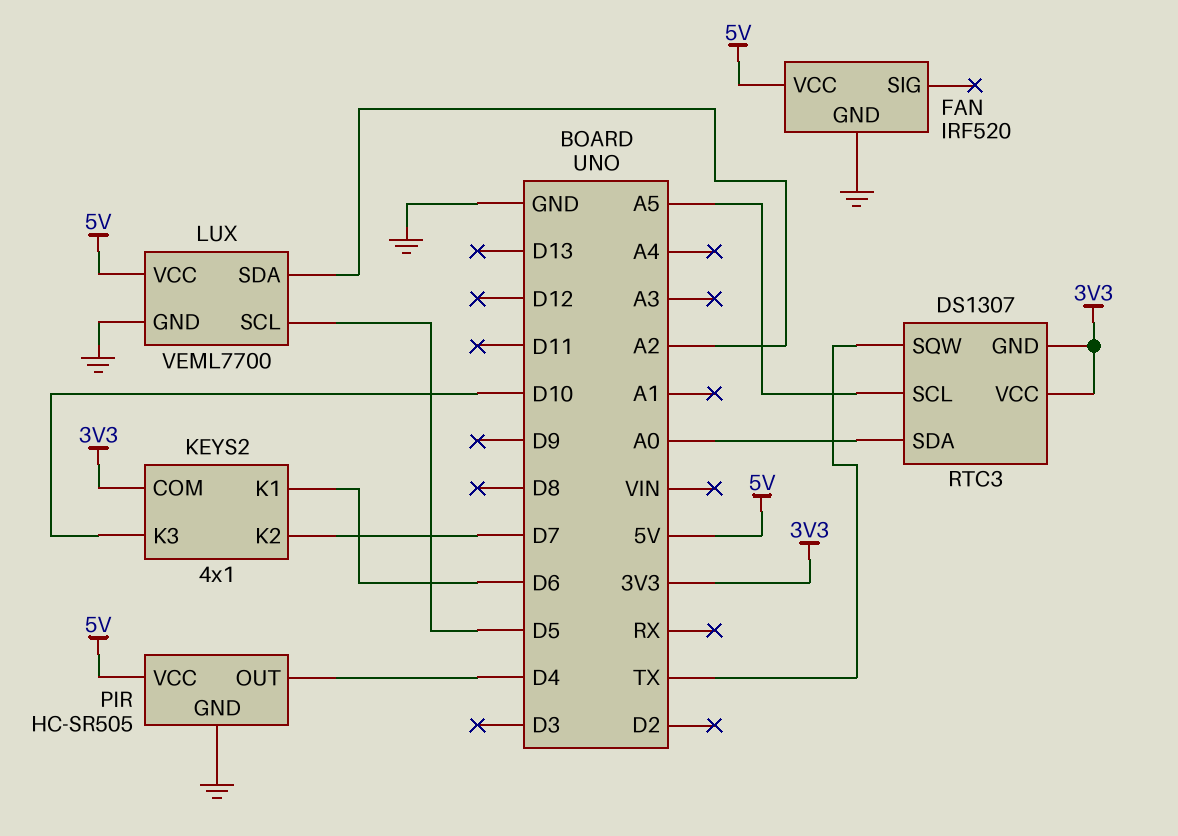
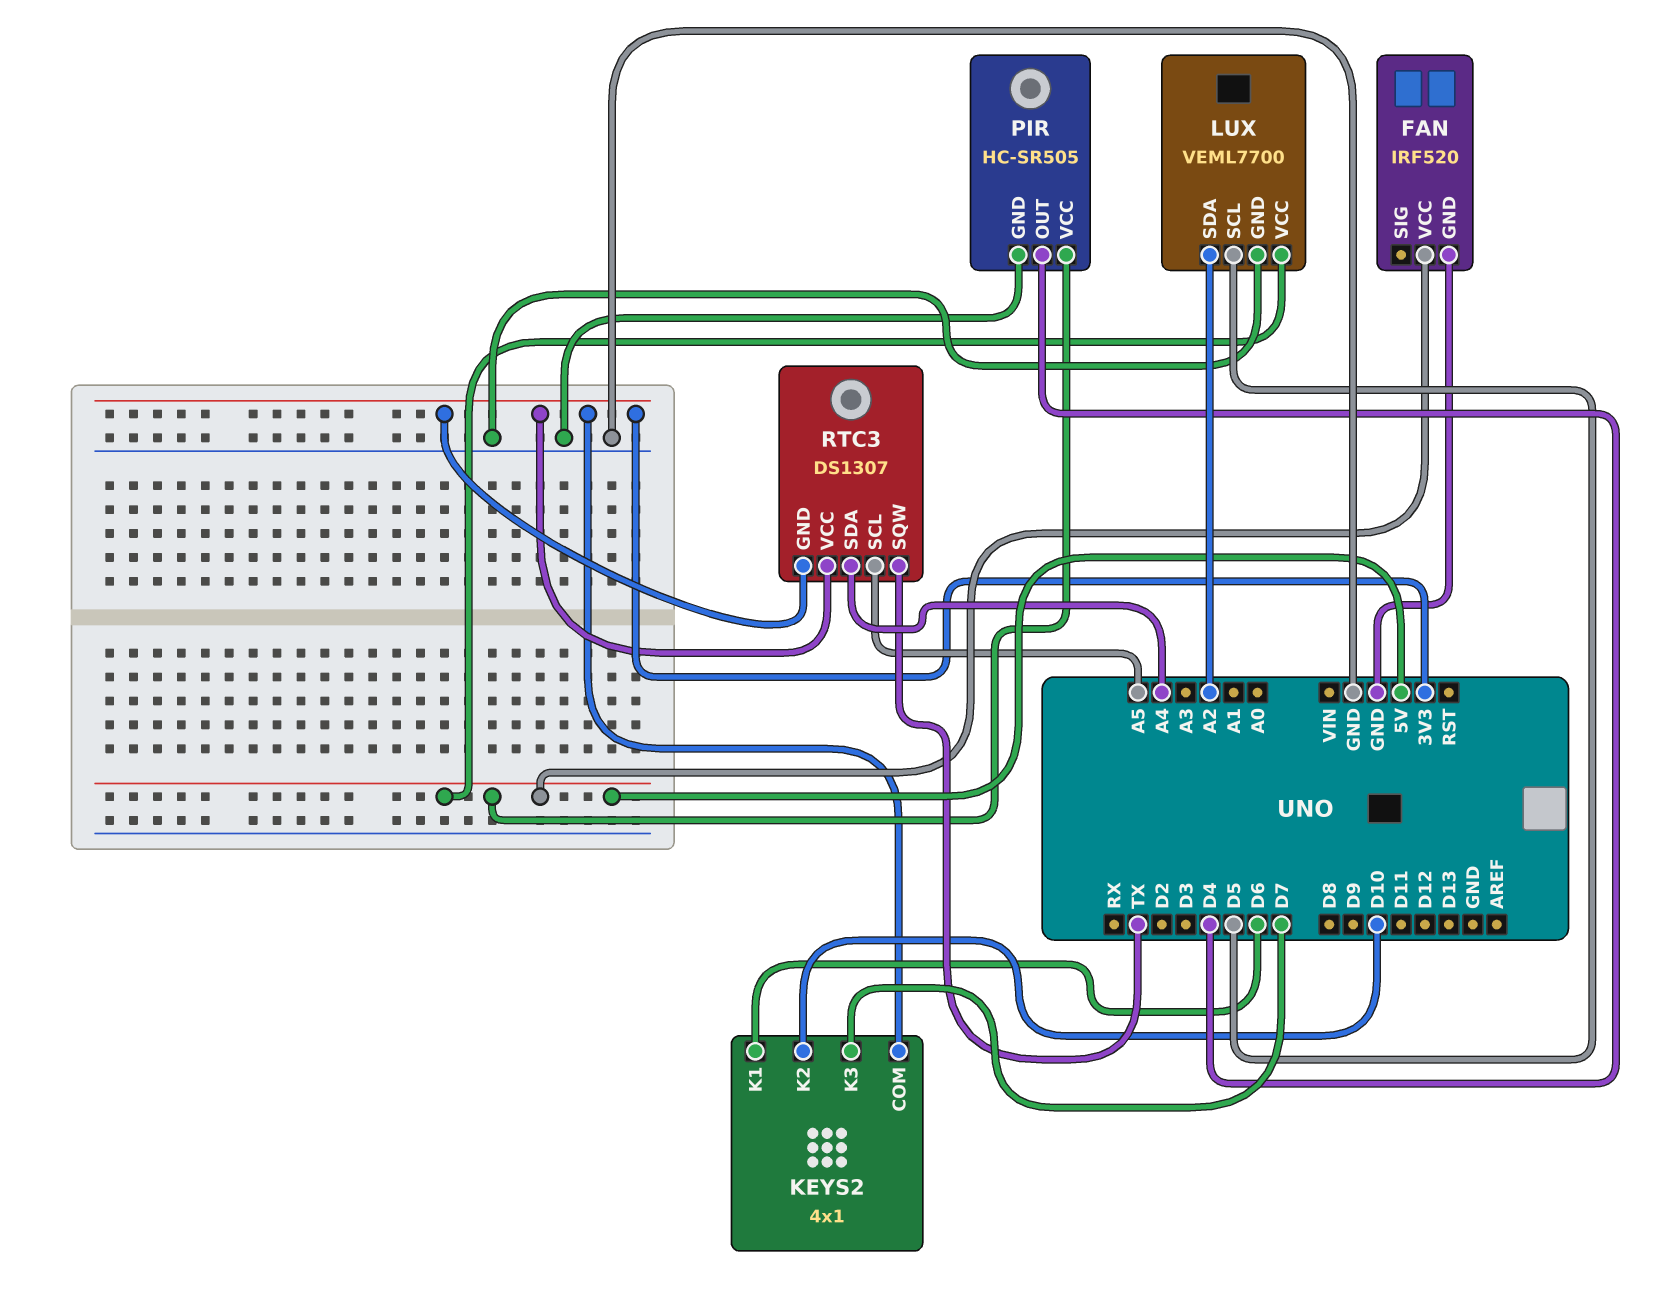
KEYS2 pin K2: D7 -> D10
KEYS2 pin K3: D10 -> D7
RTC3 pin SDA: A0 -> A4

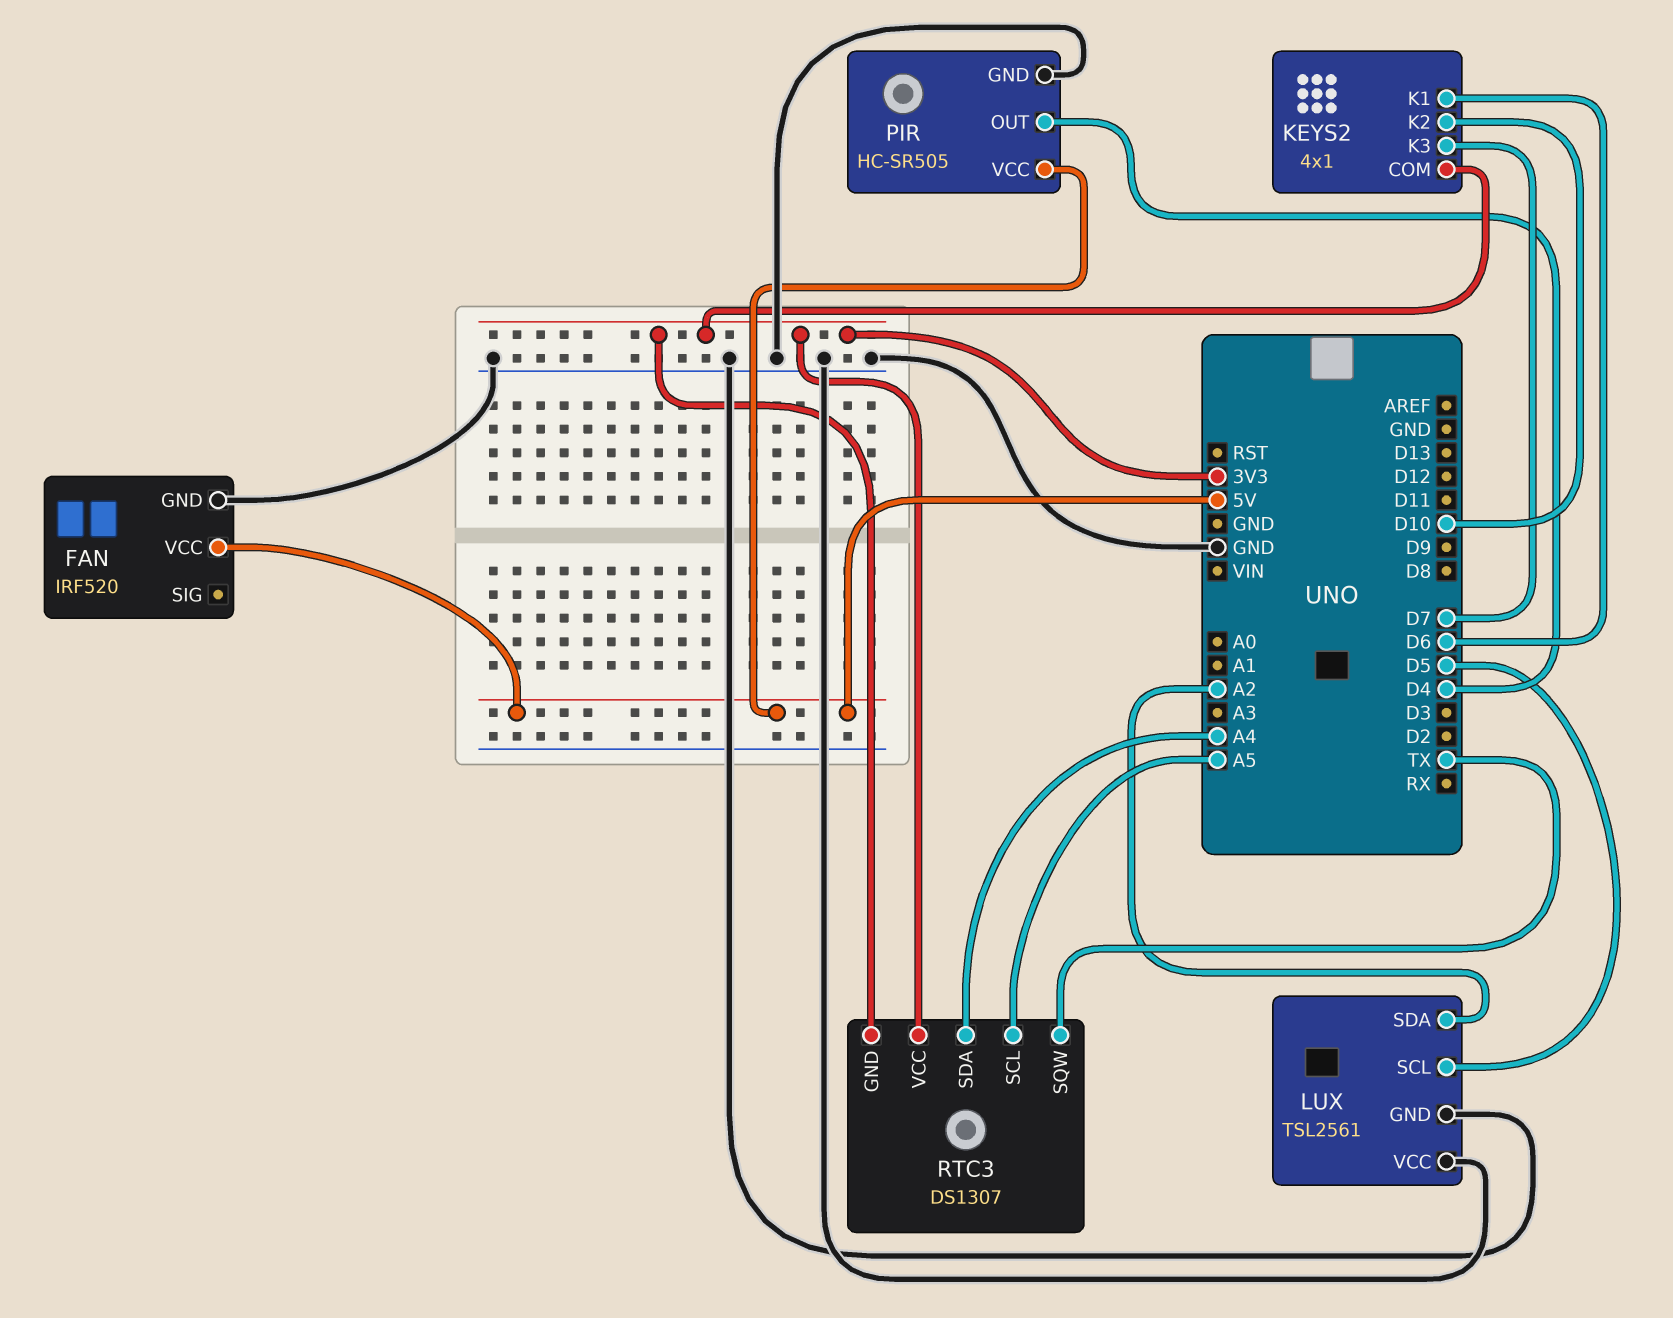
LUX: VEML7700 -> TSL2561
LUX pin VCC: 5V -> GND

